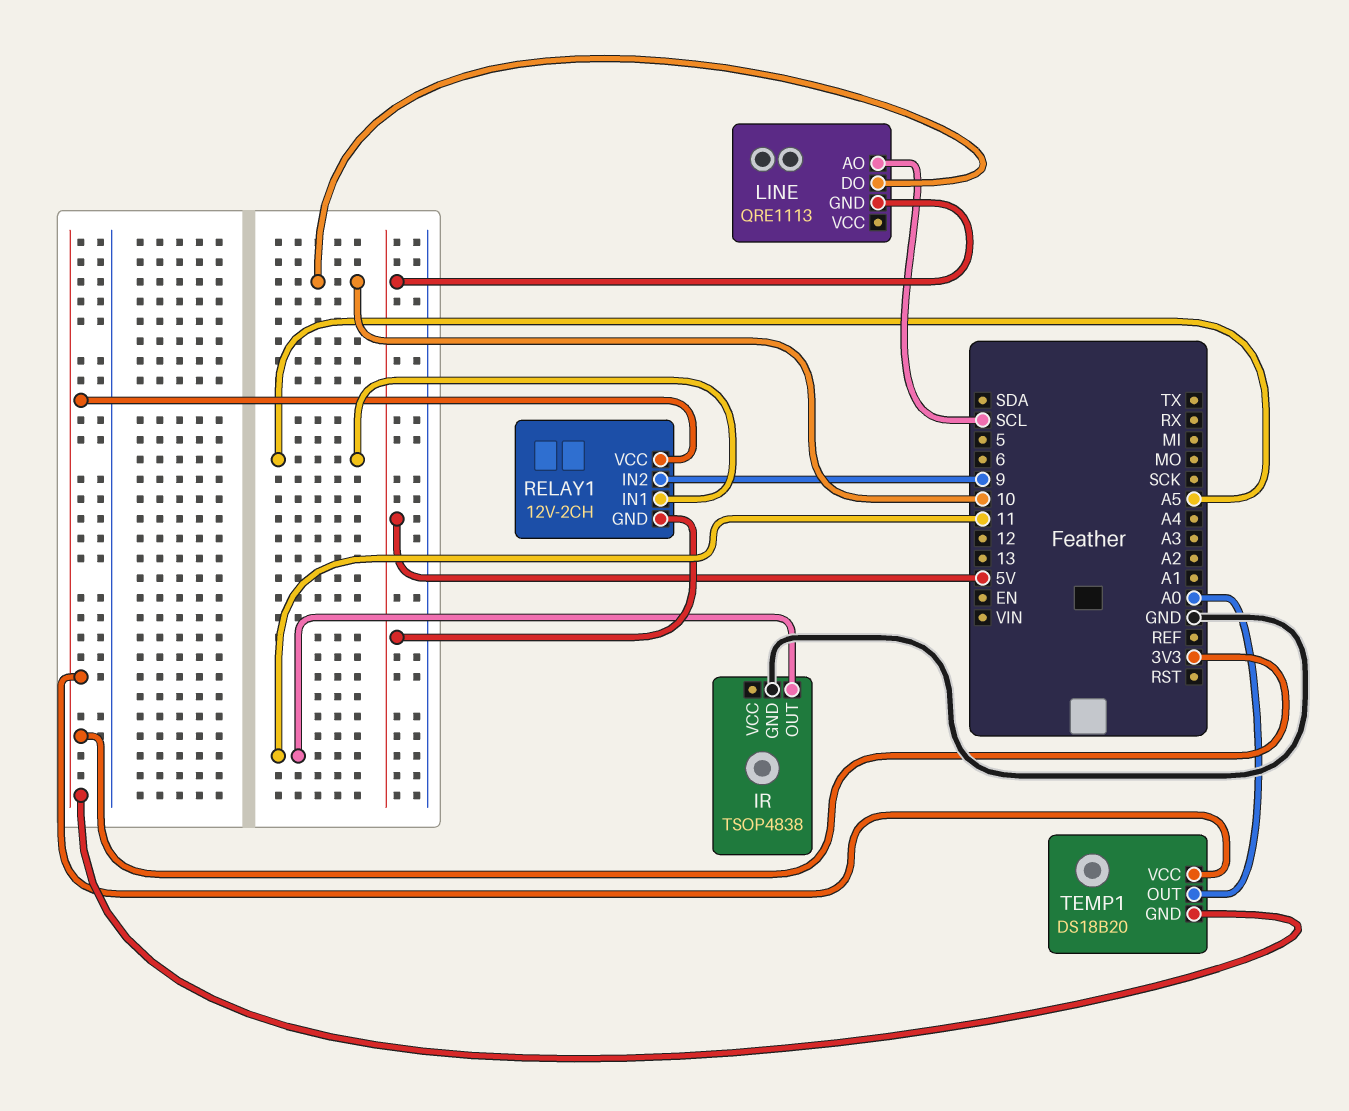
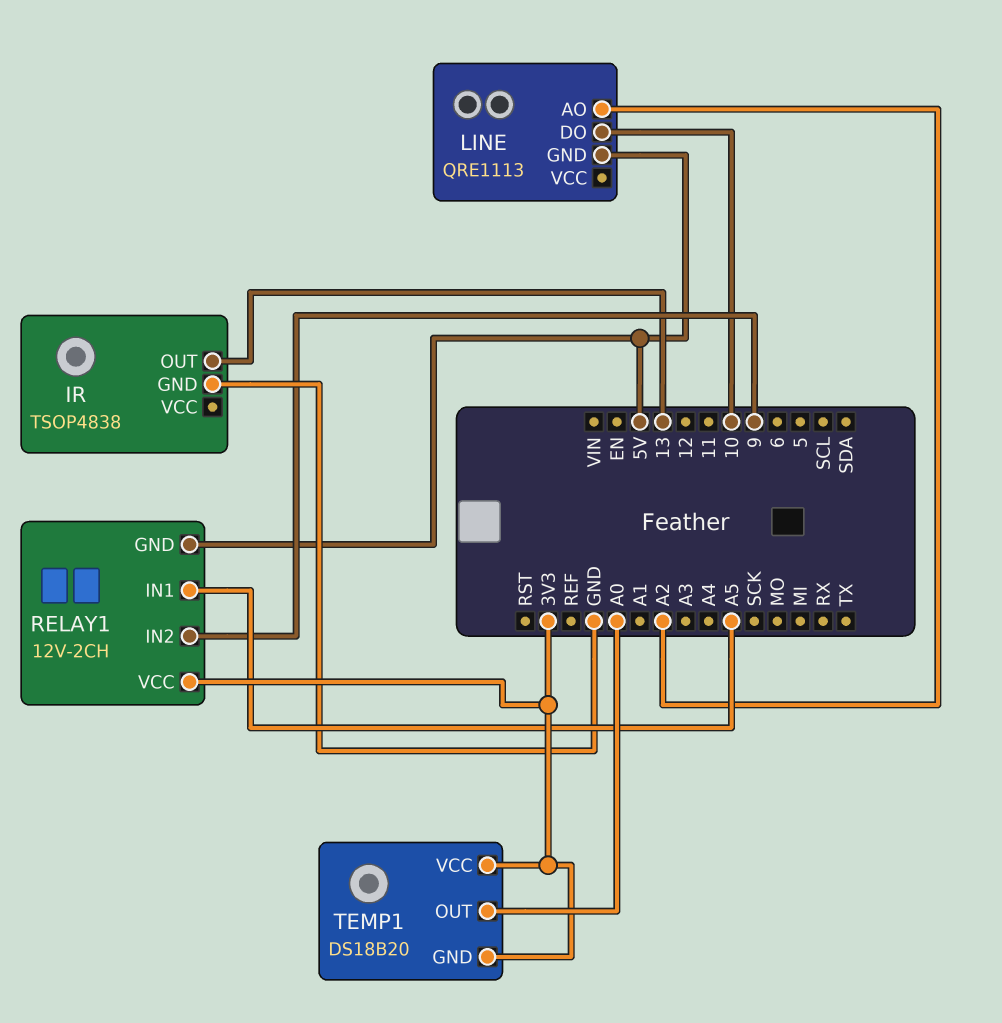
IR pin OUT: 11 -> 13
LINE pin AO: SCL -> A2

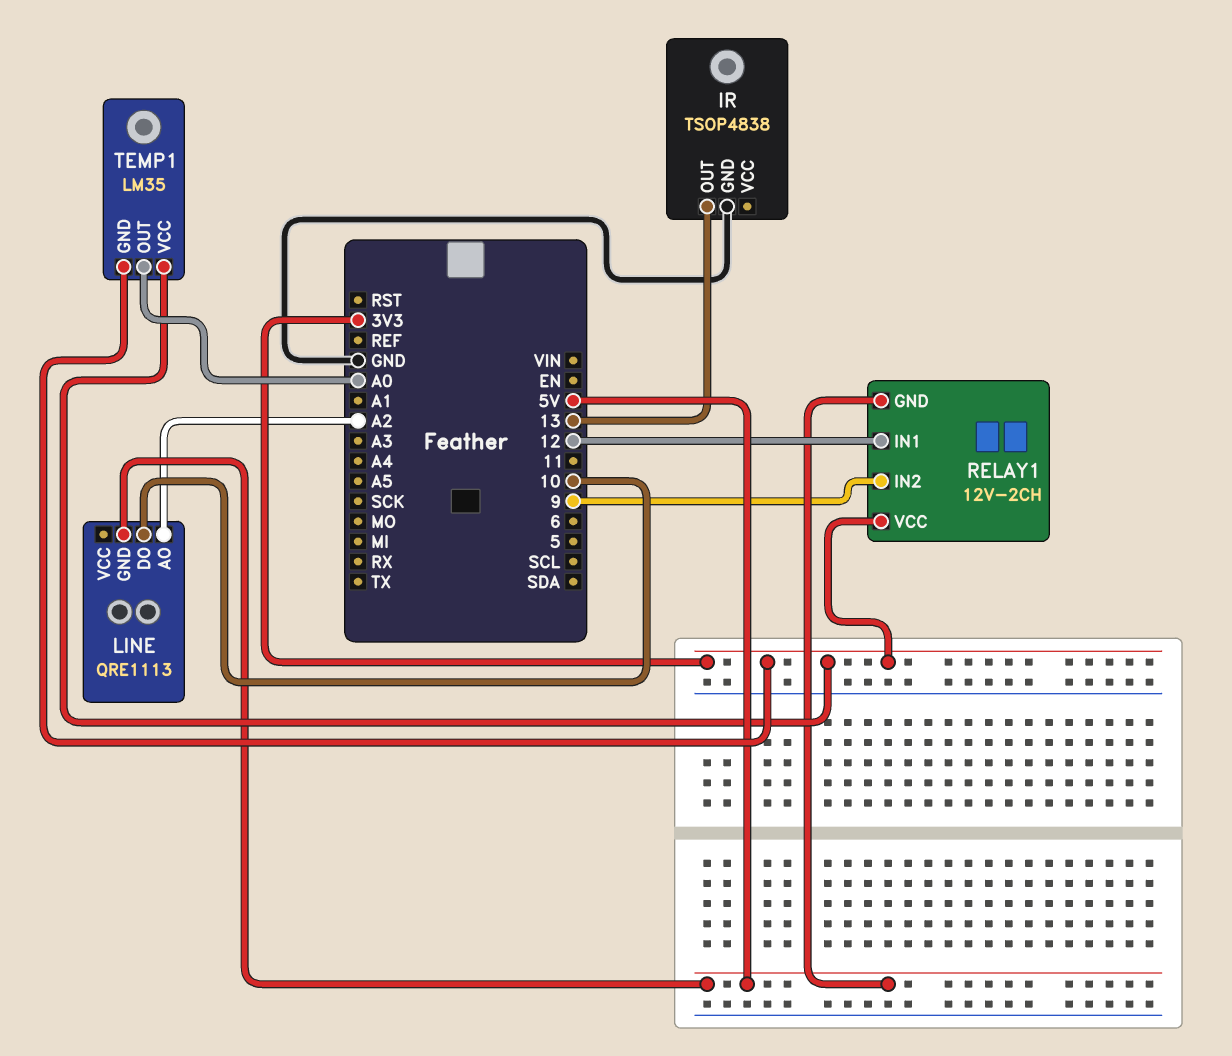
RELAY1 pin IN1: A5 -> 12
TEMP1: DS18B20 -> LM35

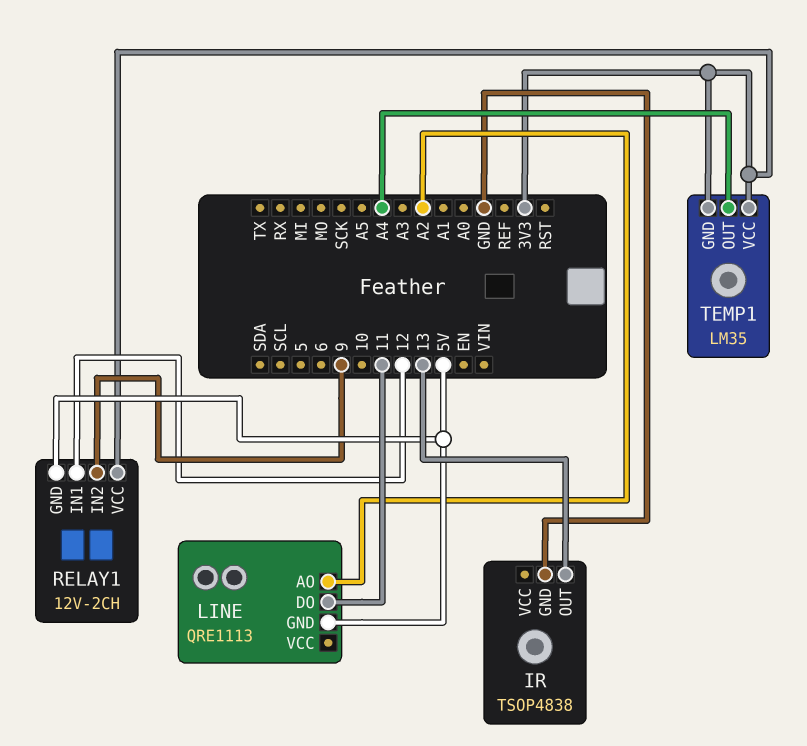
LINE pin DO: 10 -> 11
TEMP1 pin OUT: A0 -> A4

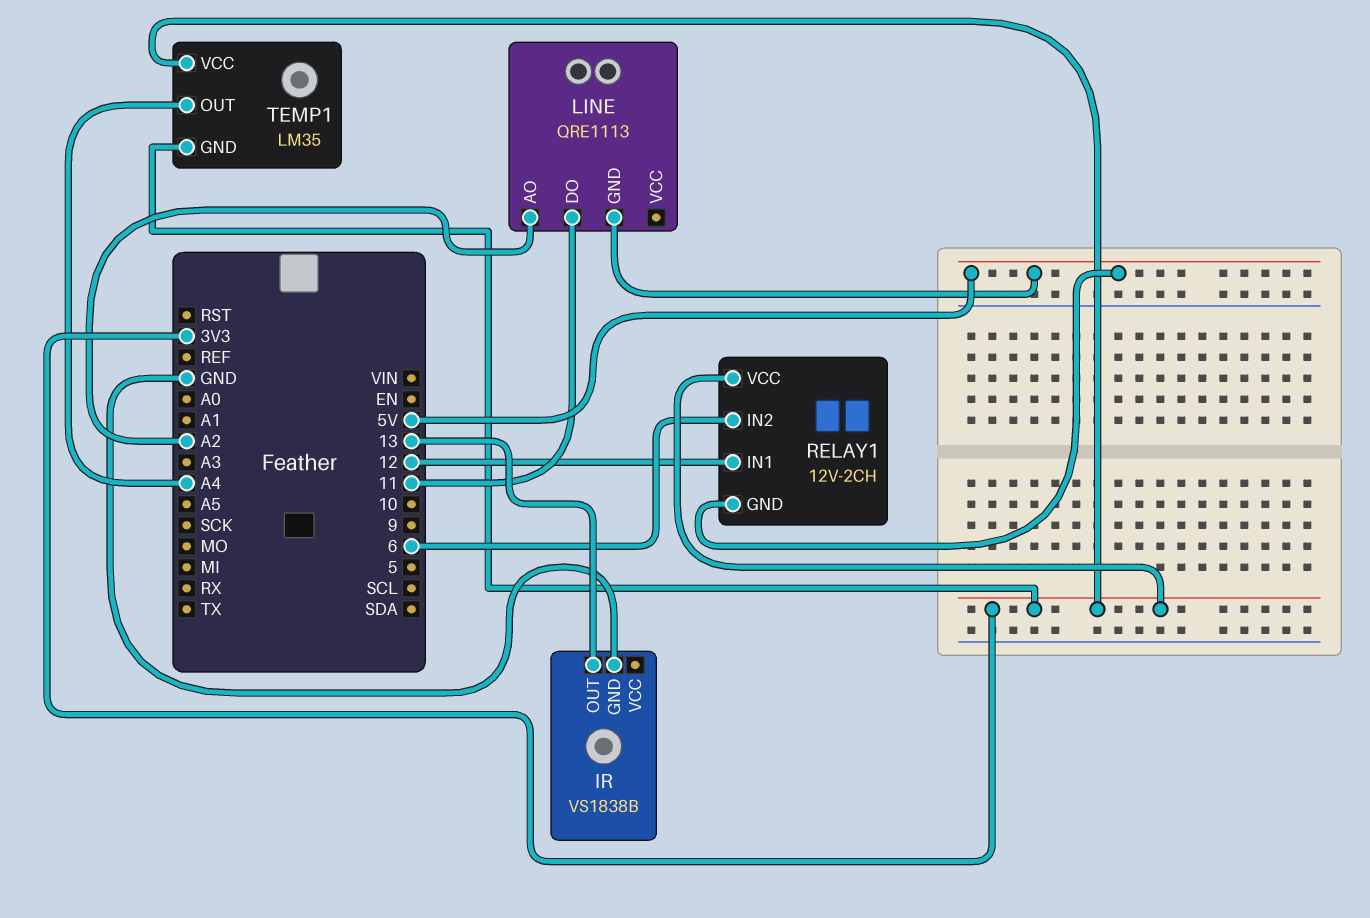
IR: TSOP4838 -> VS1838B
RELAY1 pin IN2: 9 -> 6

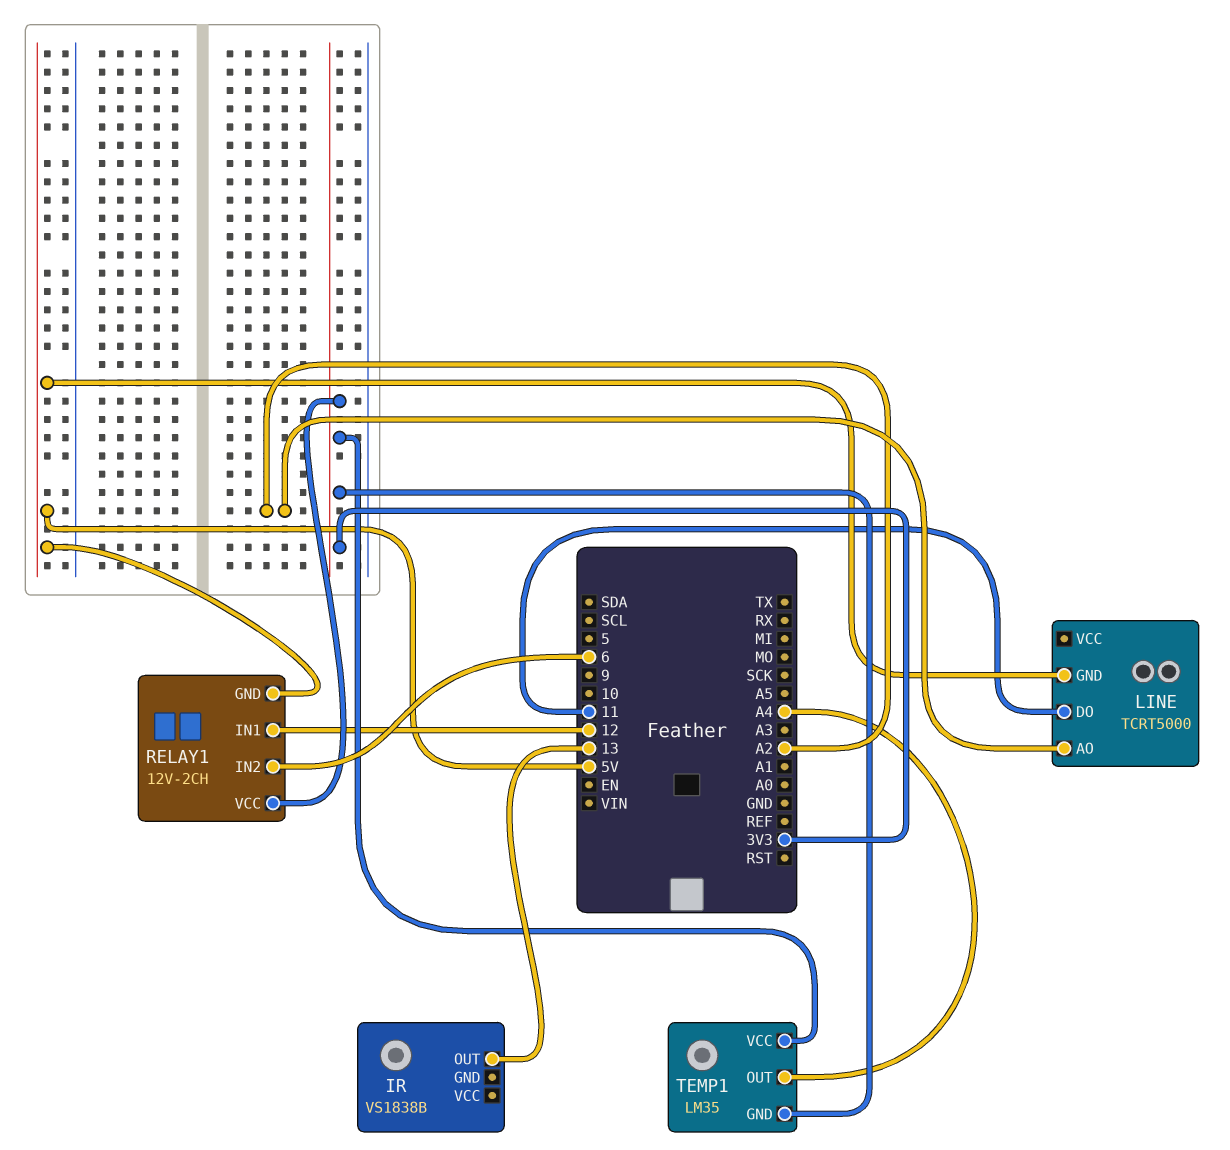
IR pin GND: GND -> none
LINE: QRE1113 -> TCRT5000

